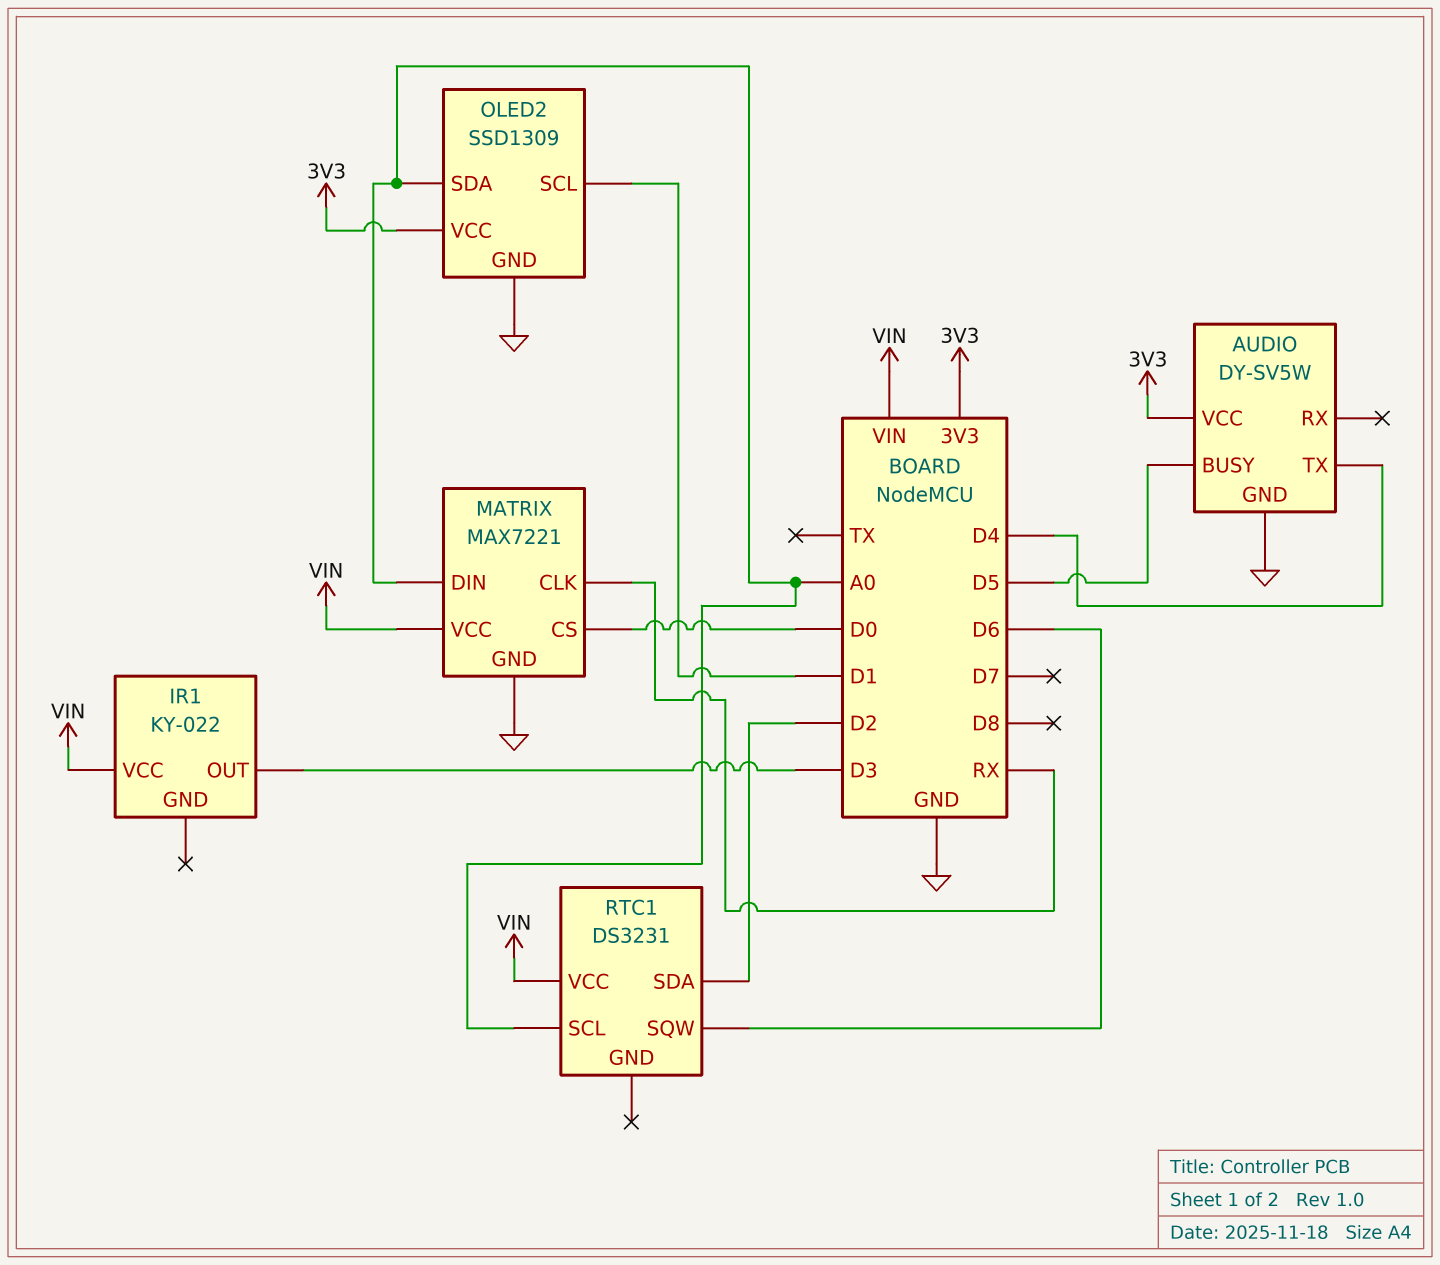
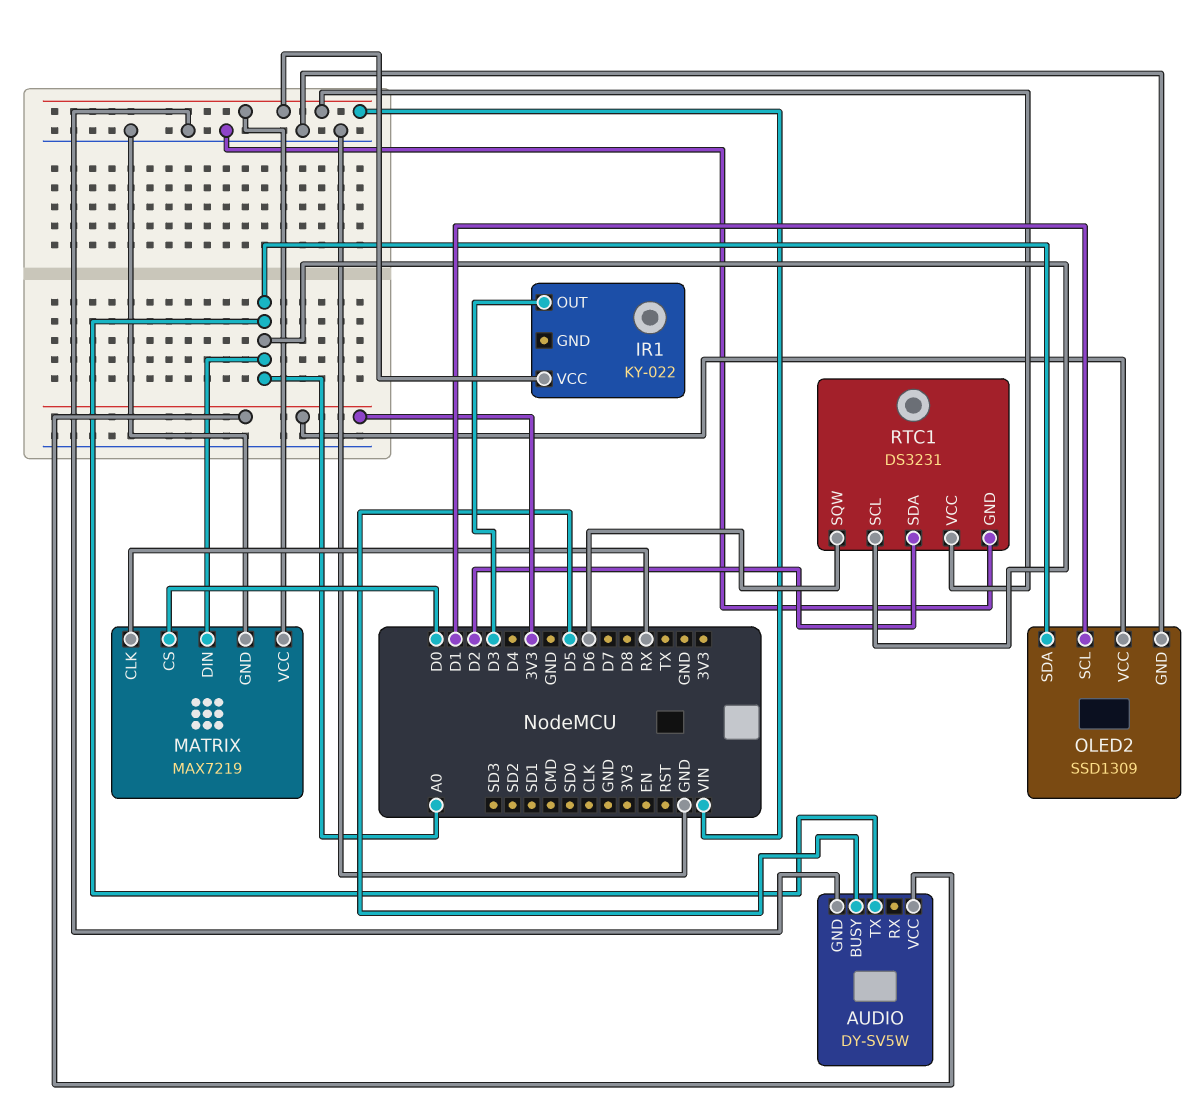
AUDIO pin TX: D4 -> A0
MATRIX: MAX7221 -> MAX7219
RTC1 pin GND: none -> GND

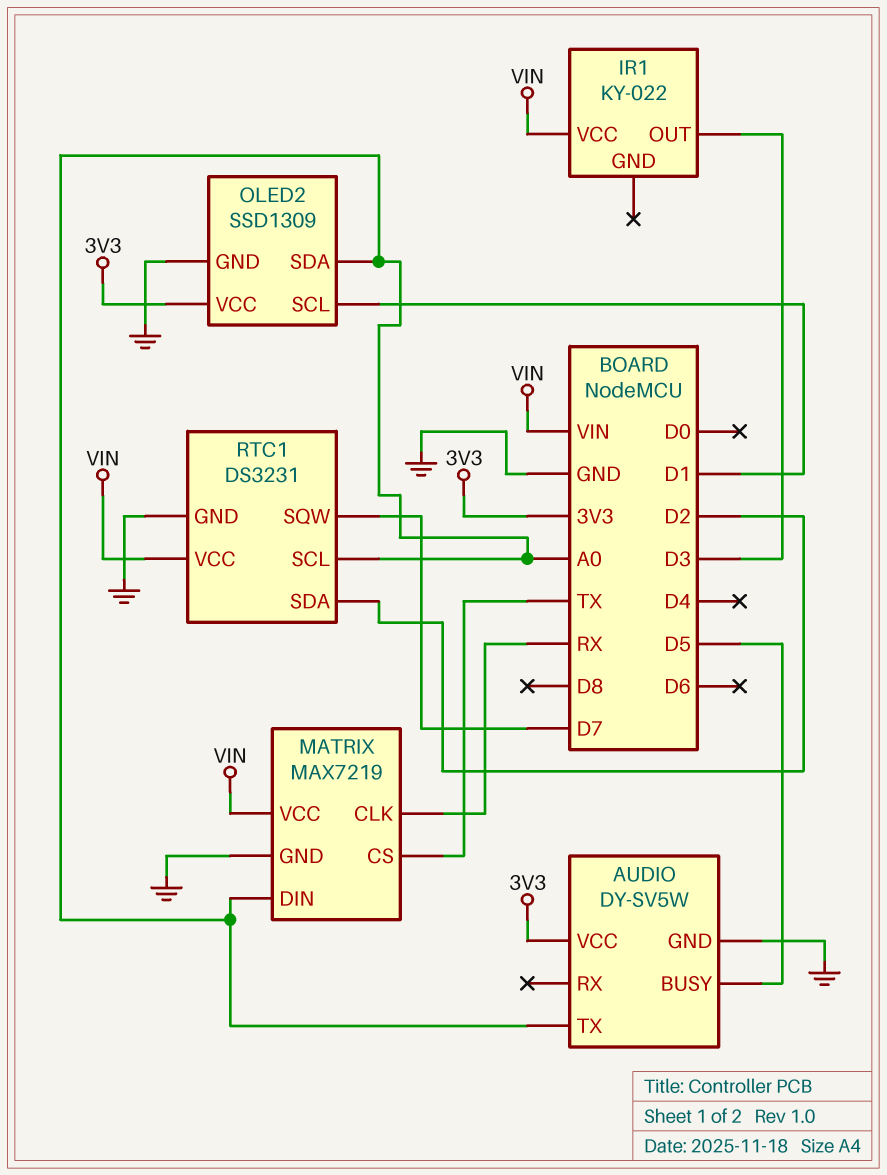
MATRIX pin CS: D0 -> TX
RTC1 pin SQW: D6 -> D7

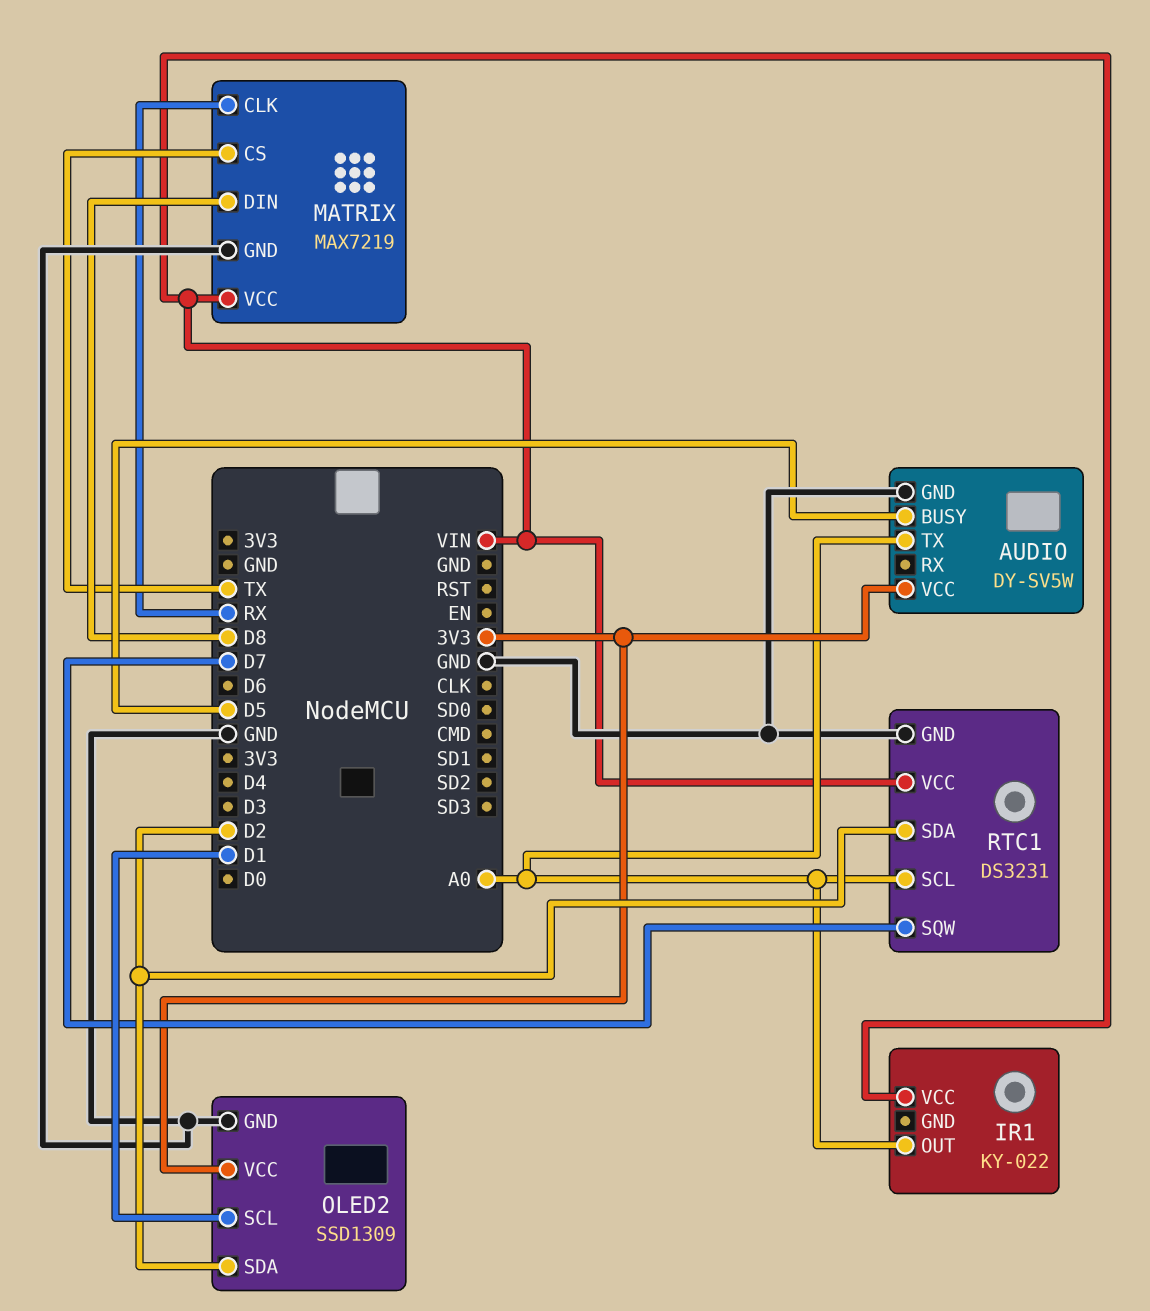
IR1 pin OUT: D3 -> A0
MATRIX pin DIN: A0 -> D8
OLED2 pin SDA: A0 -> D2

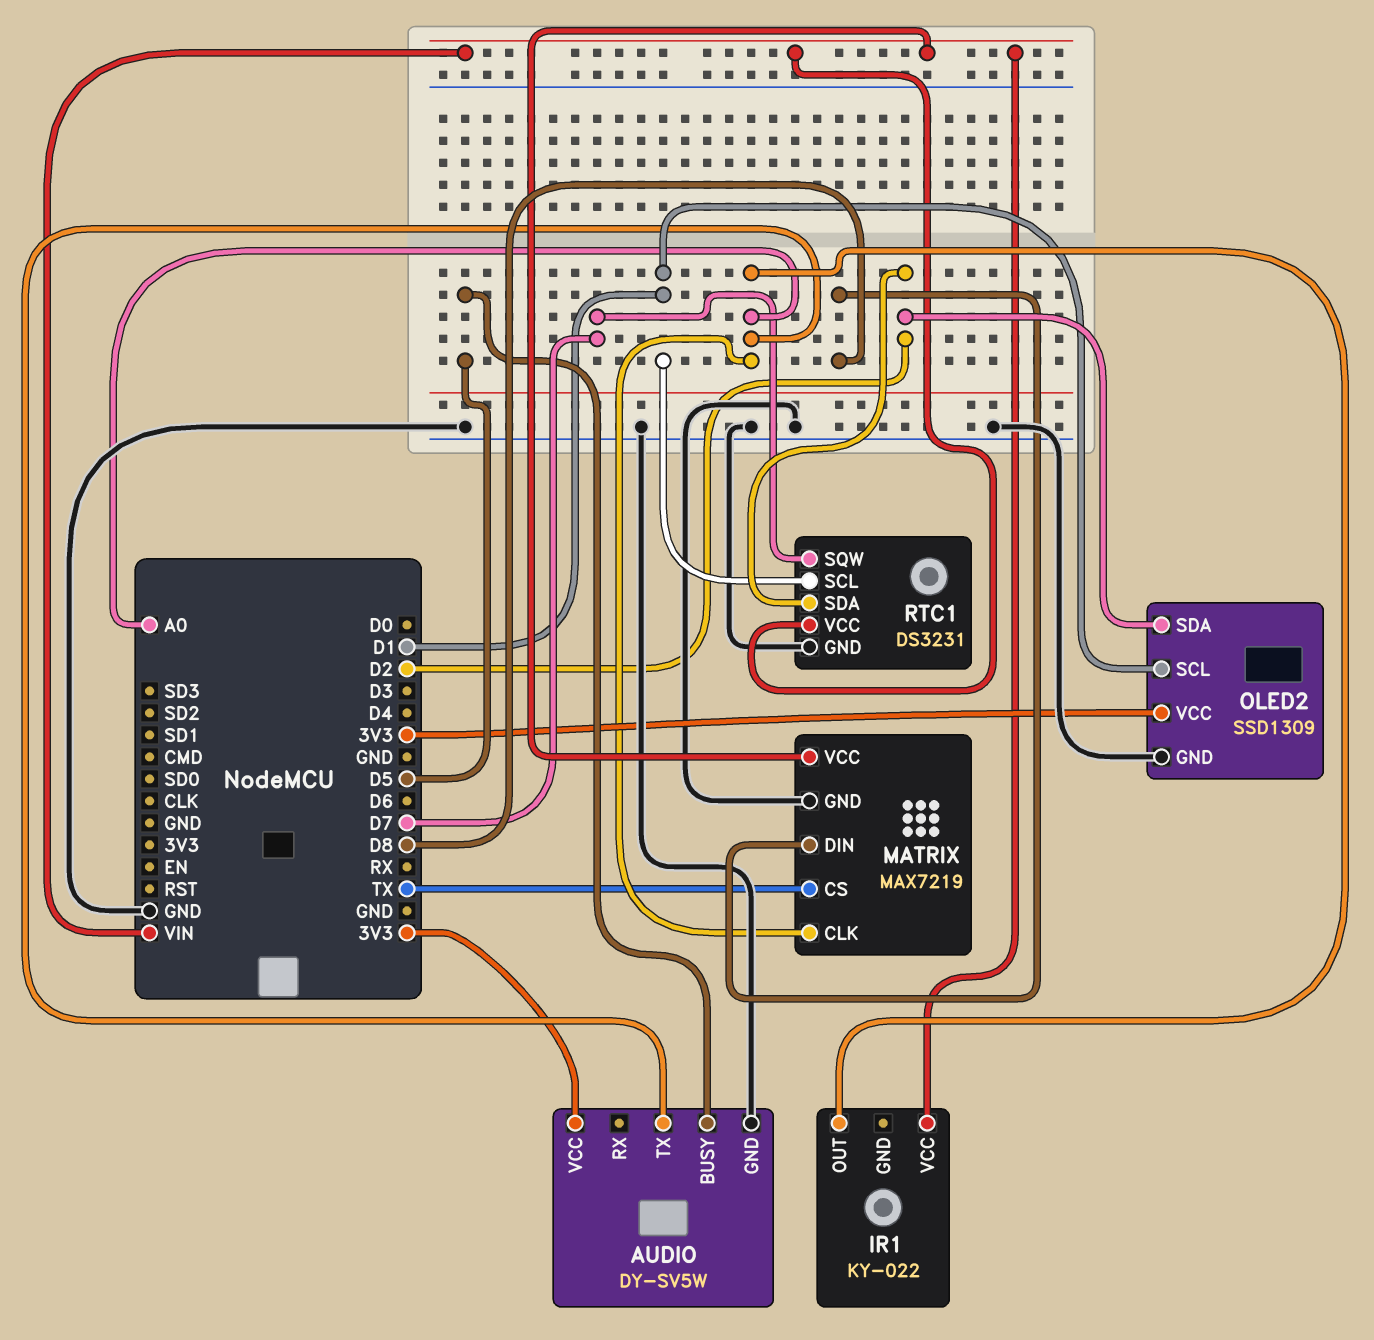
MATRIX pin CLK: RX -> A0
RTC1 pin SCL: A0 -> D1

